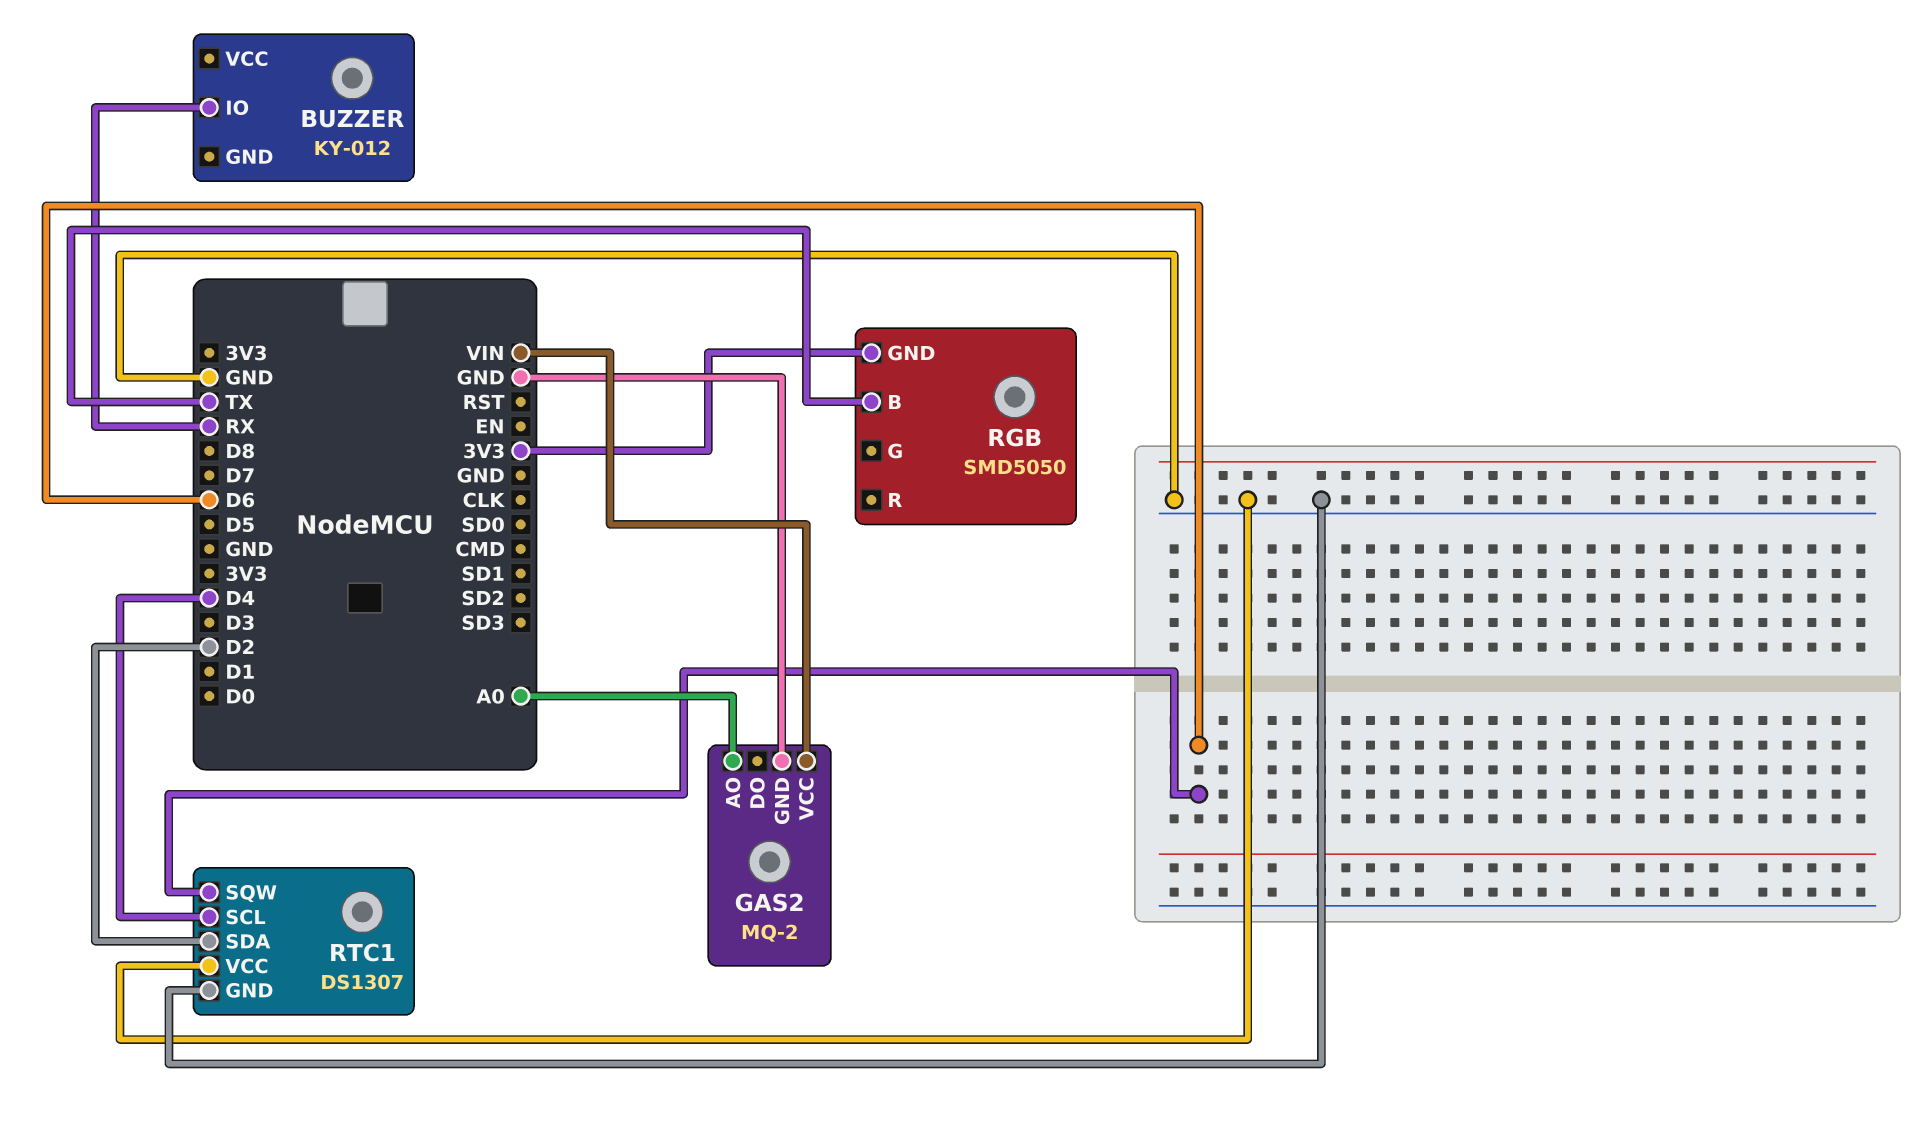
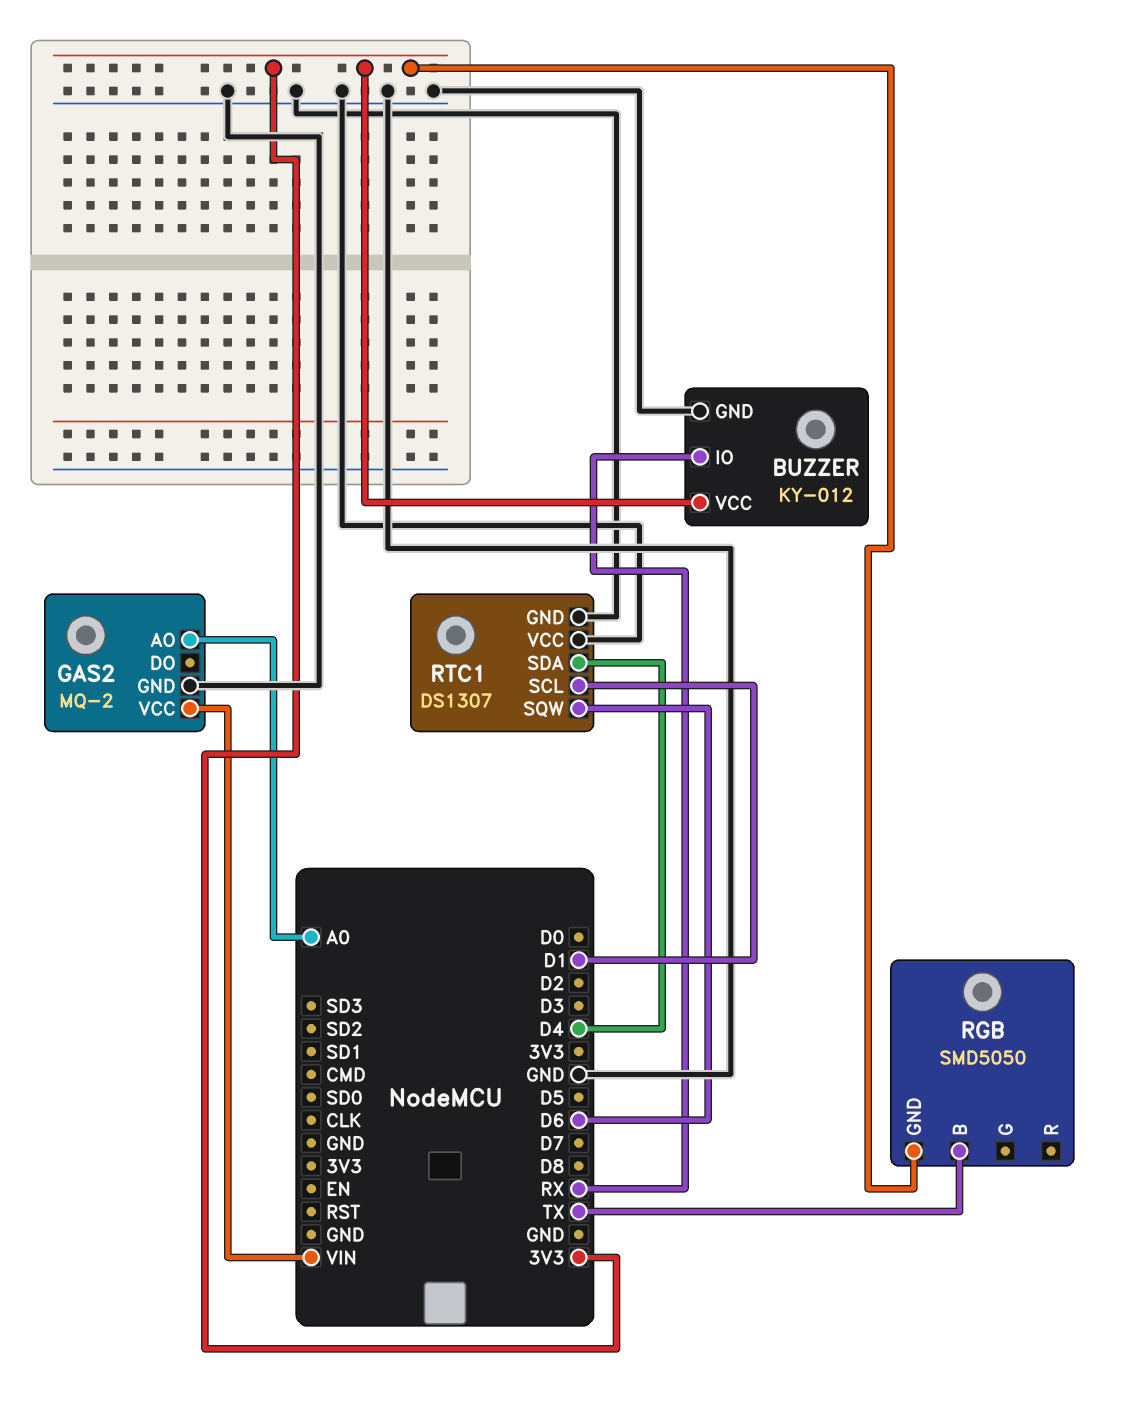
BUZZER pin GND: none -> GND
BUZZER pin VCC: none -> 3V3
RTC1 pin SCL: D4 -> D1
RTC1 pin SDA: D2 -> D4

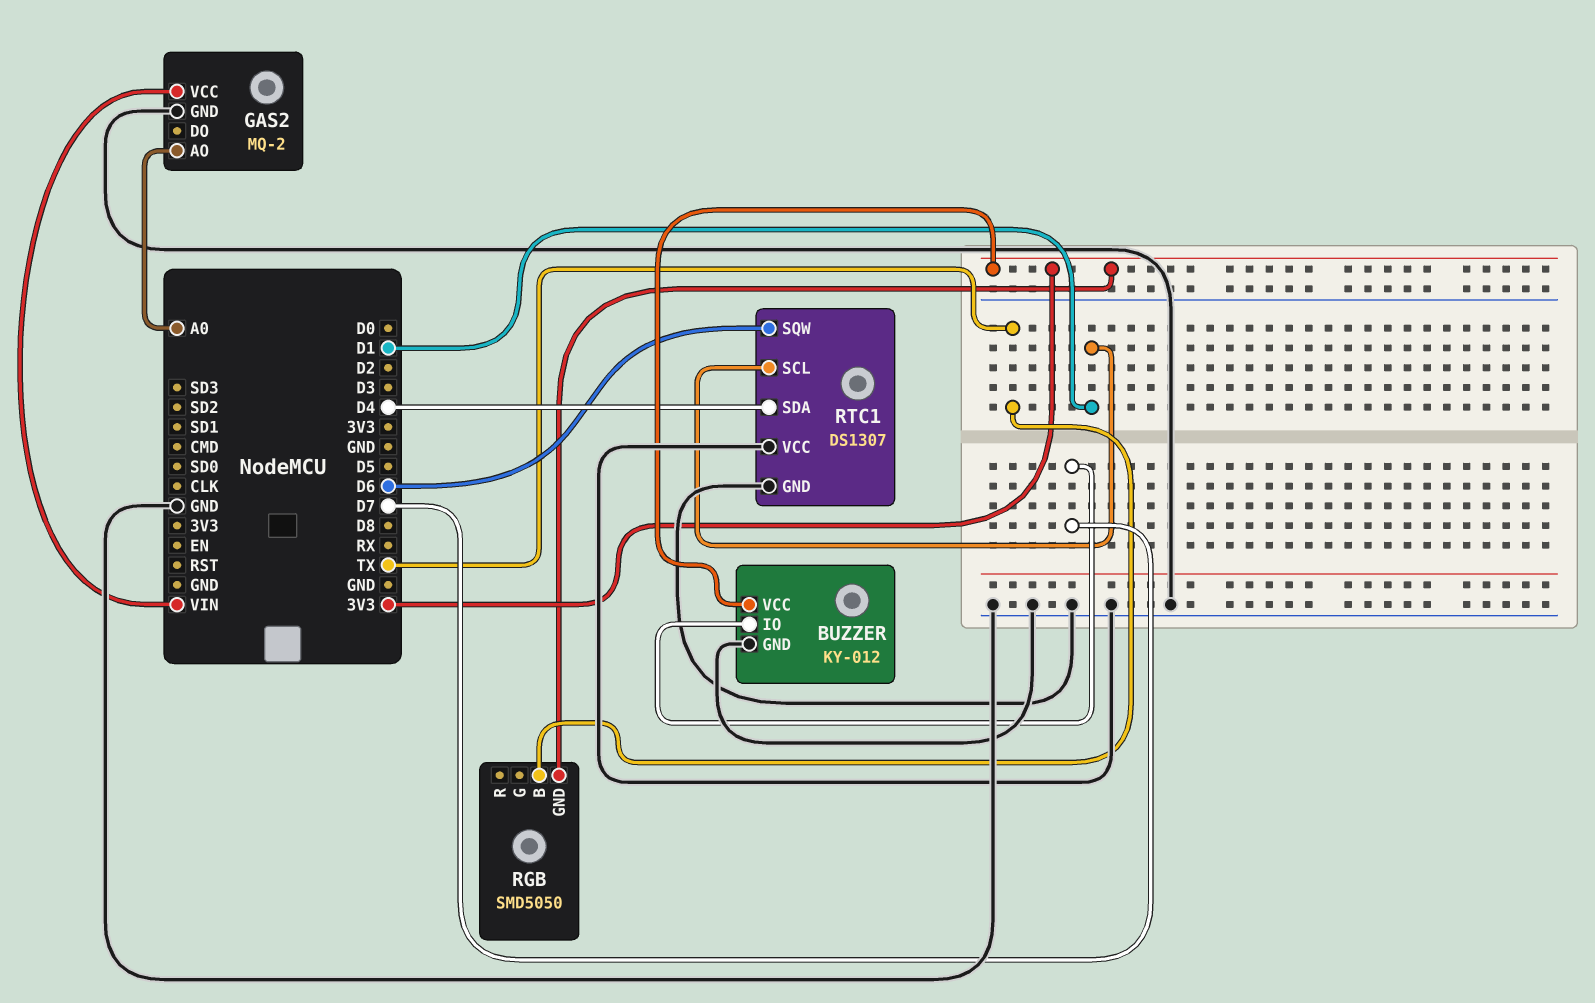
BUZZER pin IO: RX -> D7

